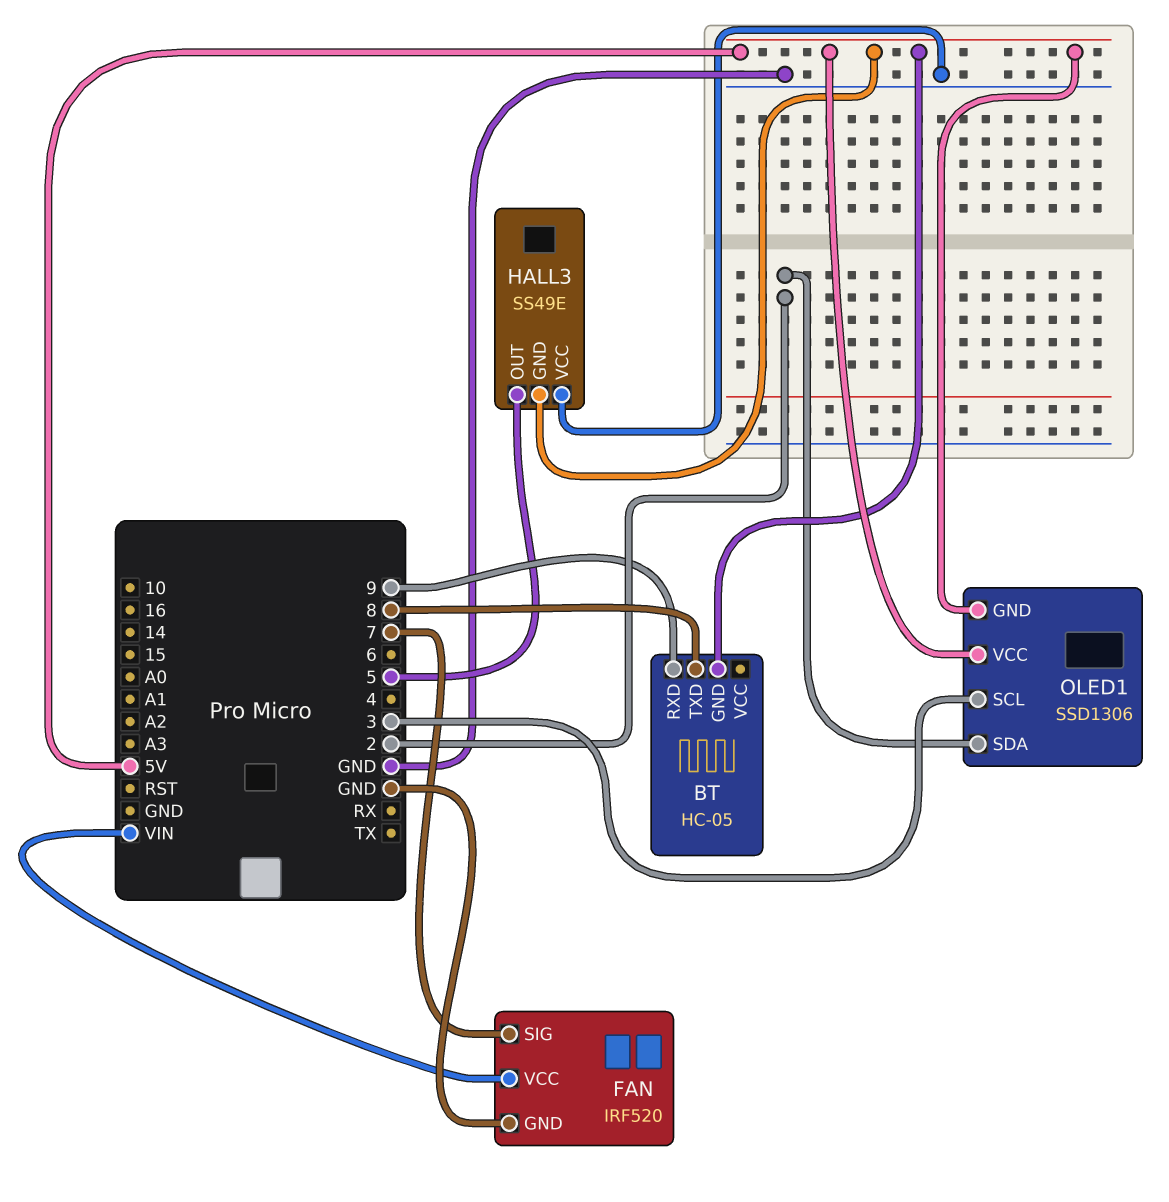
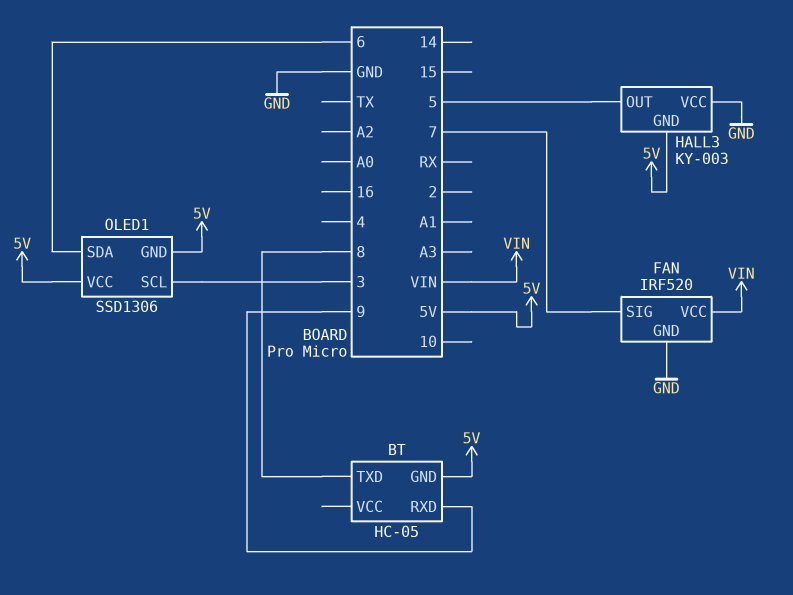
HALL3: SS49E -> KY-003
OLED1 pin SDA: 2 -> 6

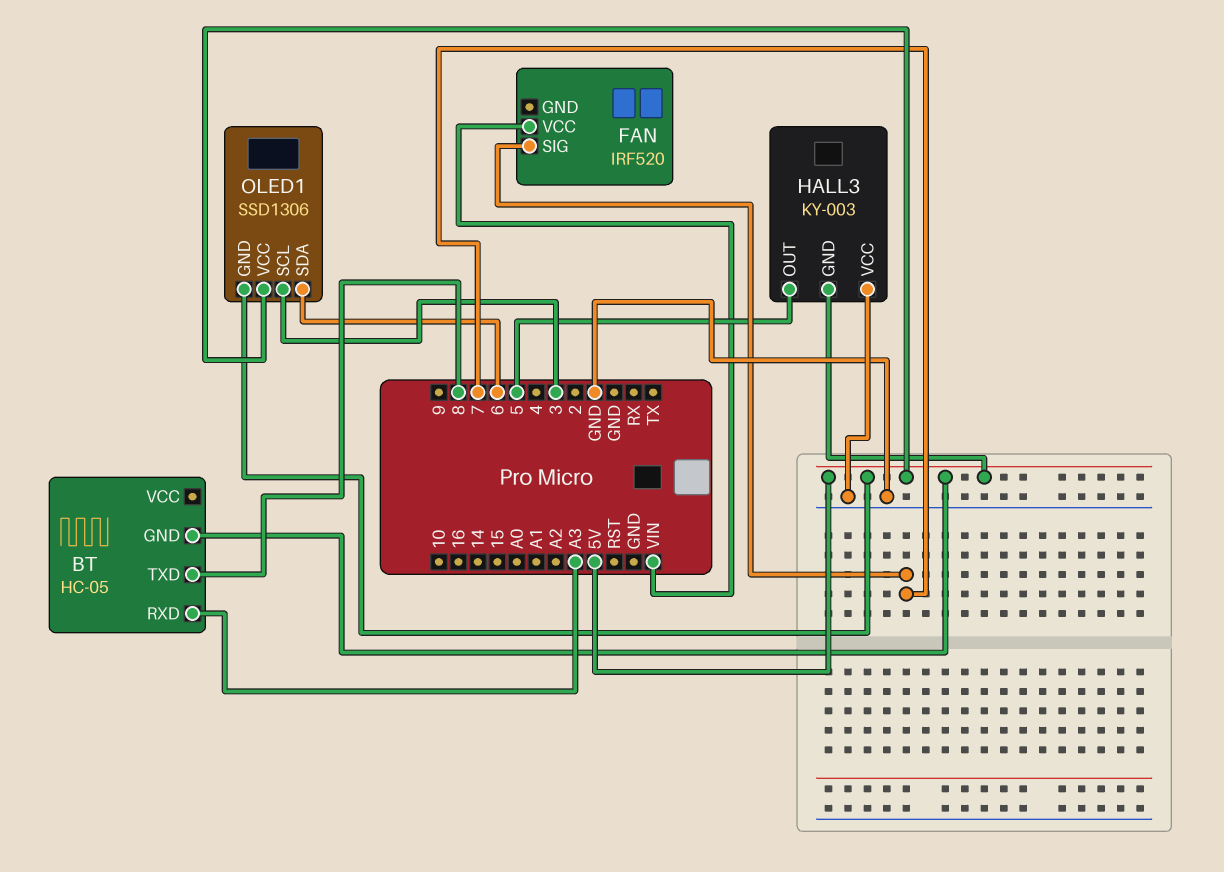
BT pin RXD: 9 -> A3
FAN pin GND: GND -> none

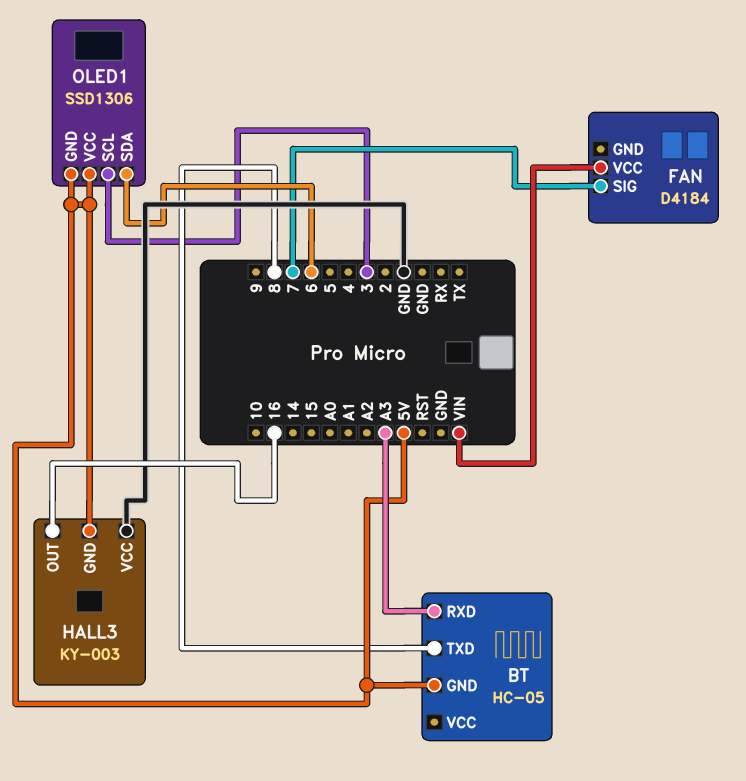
FAN: IRF520 -> D4184
HALL3 pin OUT: 5 -> 16

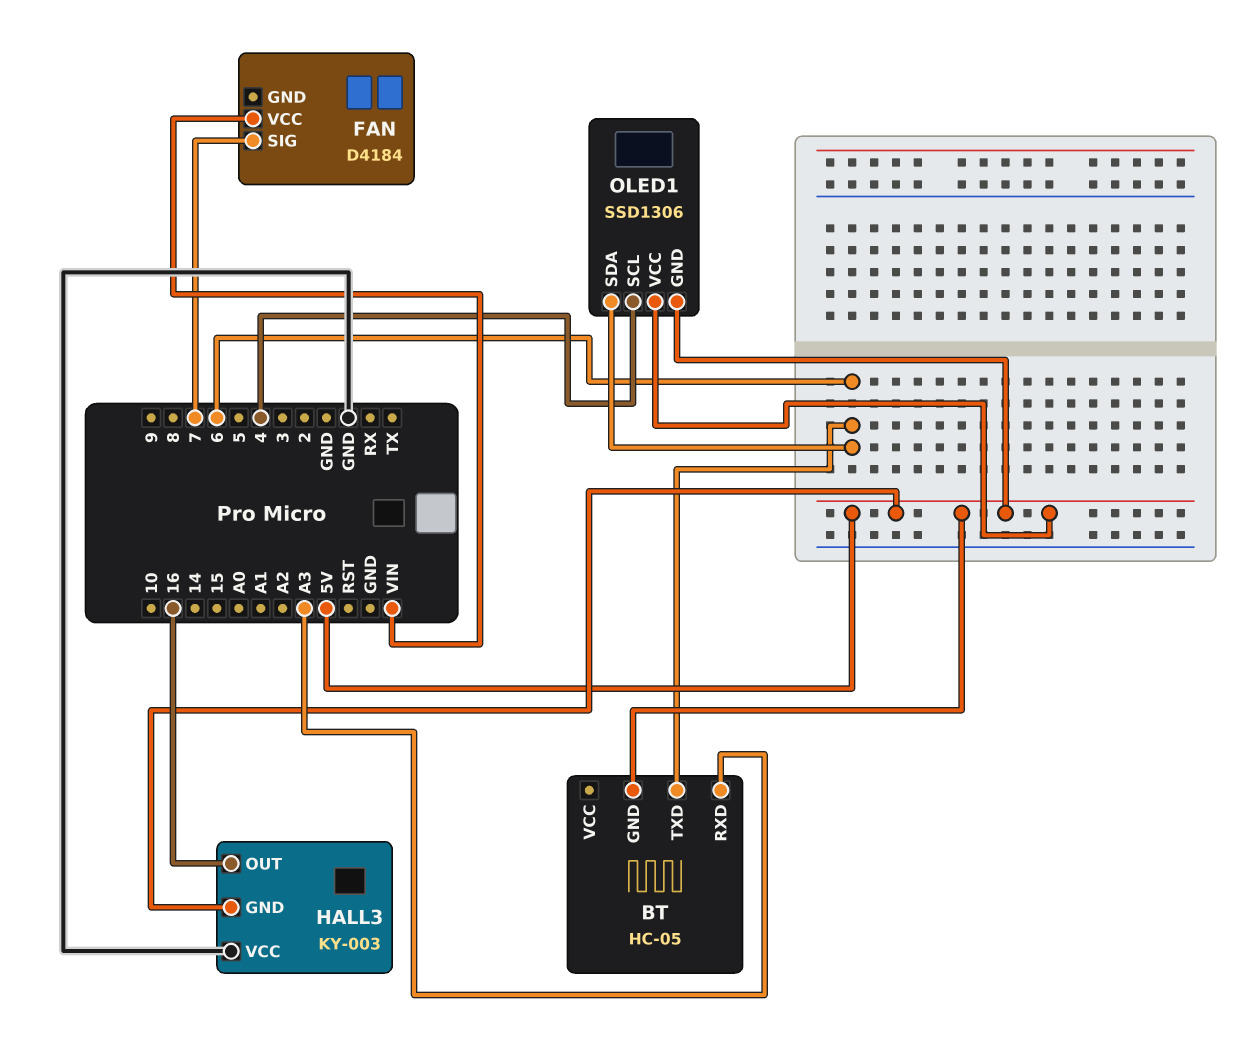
BT pin TXD: 8 -> 6
OLED1 pin SCL: 3 -> 4

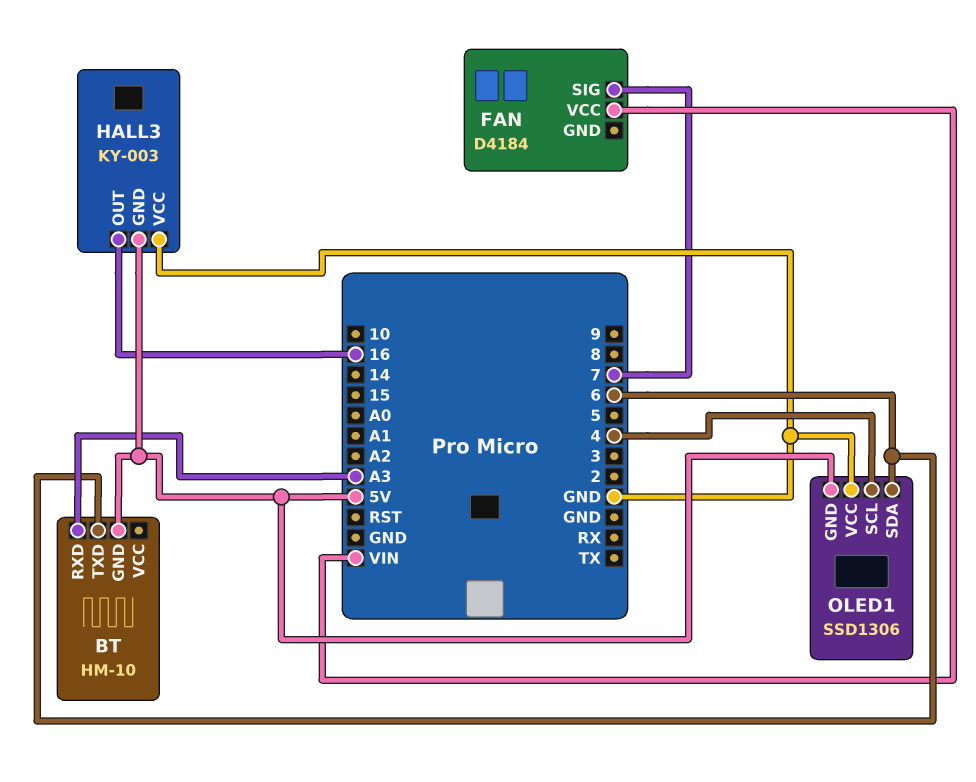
BT: HC-05 -> HM-10
OLED1 pin VCC: 5V -> GND

